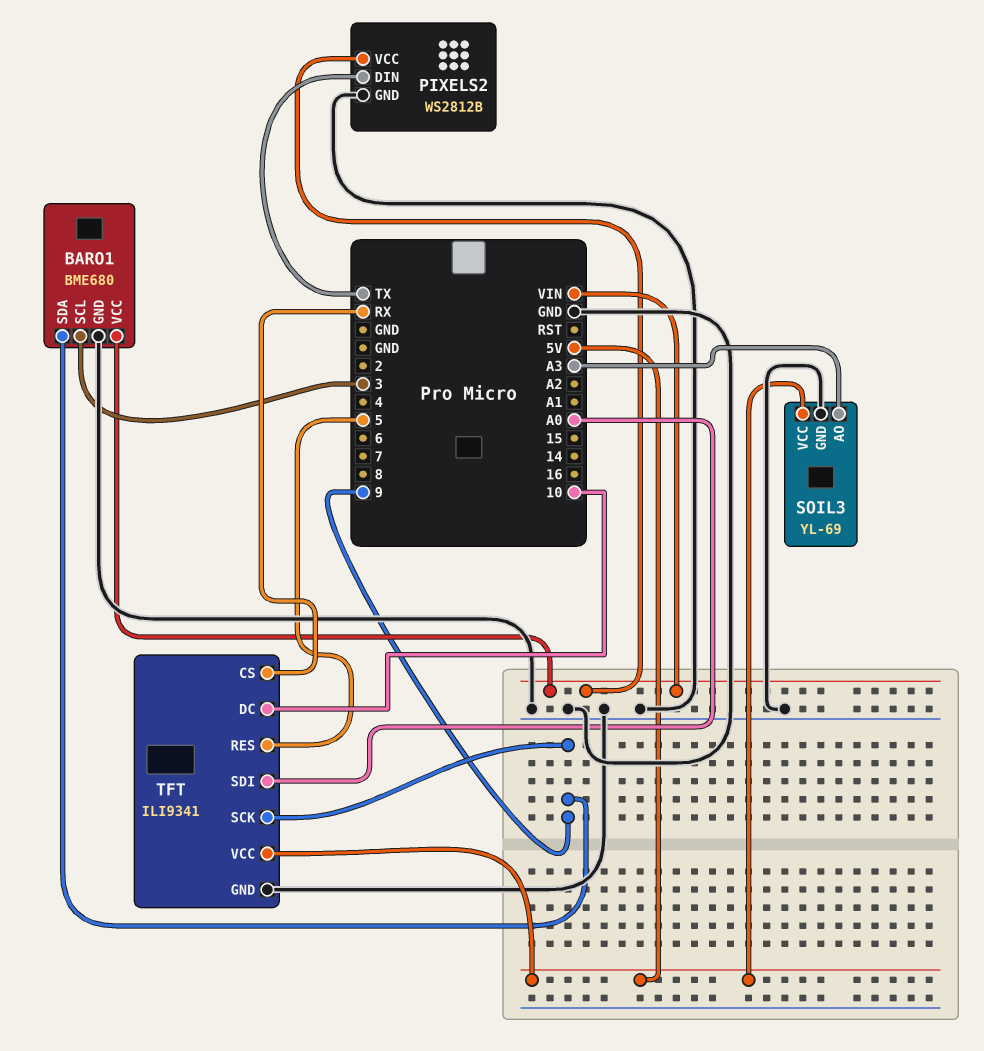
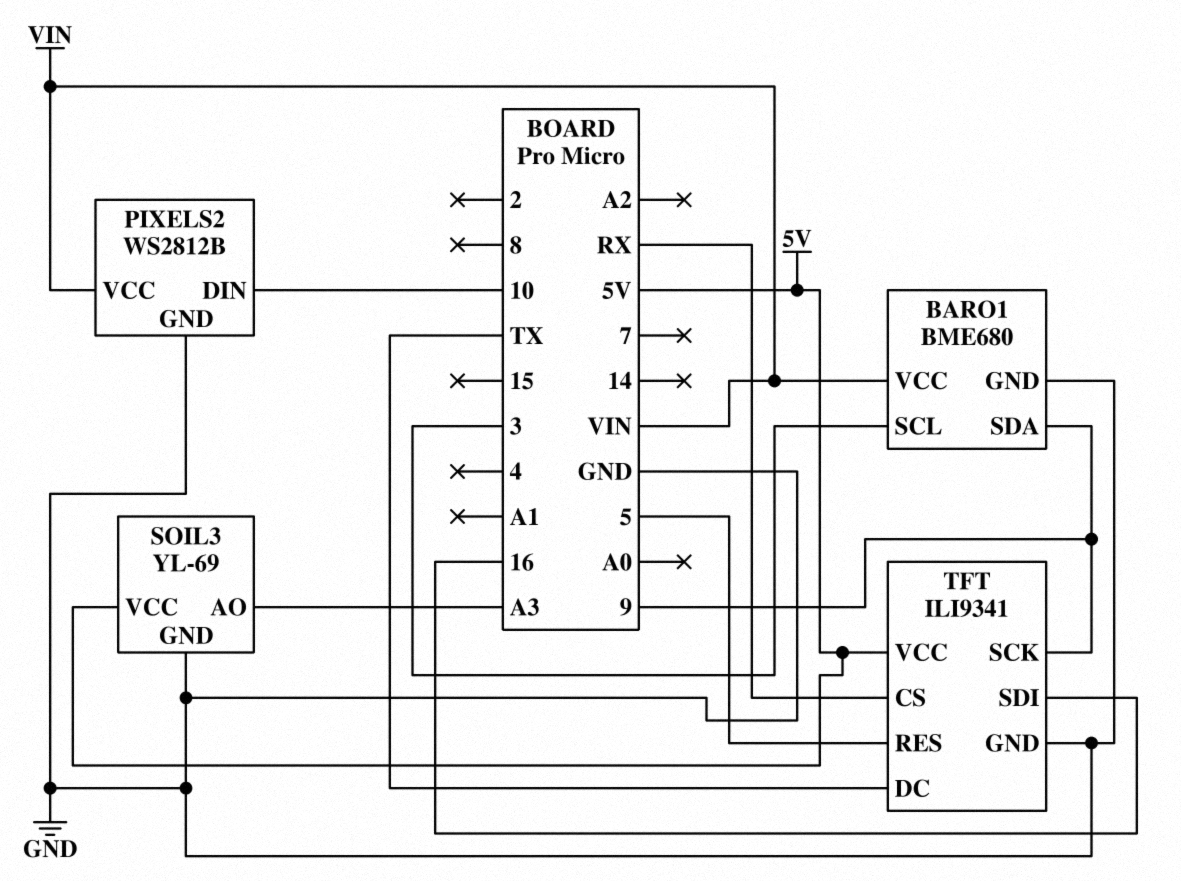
PIXELS2 pin DIN: TX -> 10
TFT pin DC: 10 -> TX
TFT pin SDI: A0 -> 16

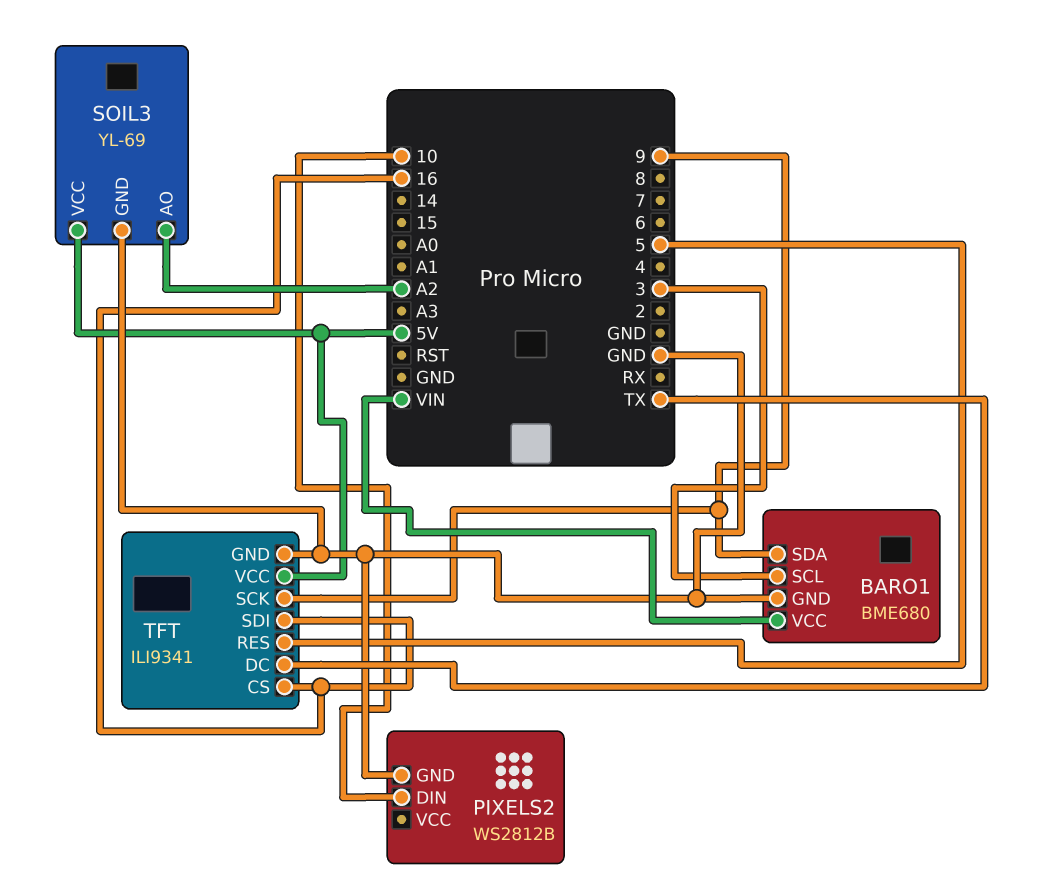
PIXELS2 pin VCC: VIN -> none
SOIL3 pin AO: A3 -> A2
TFT pin CS: RX -> 16

